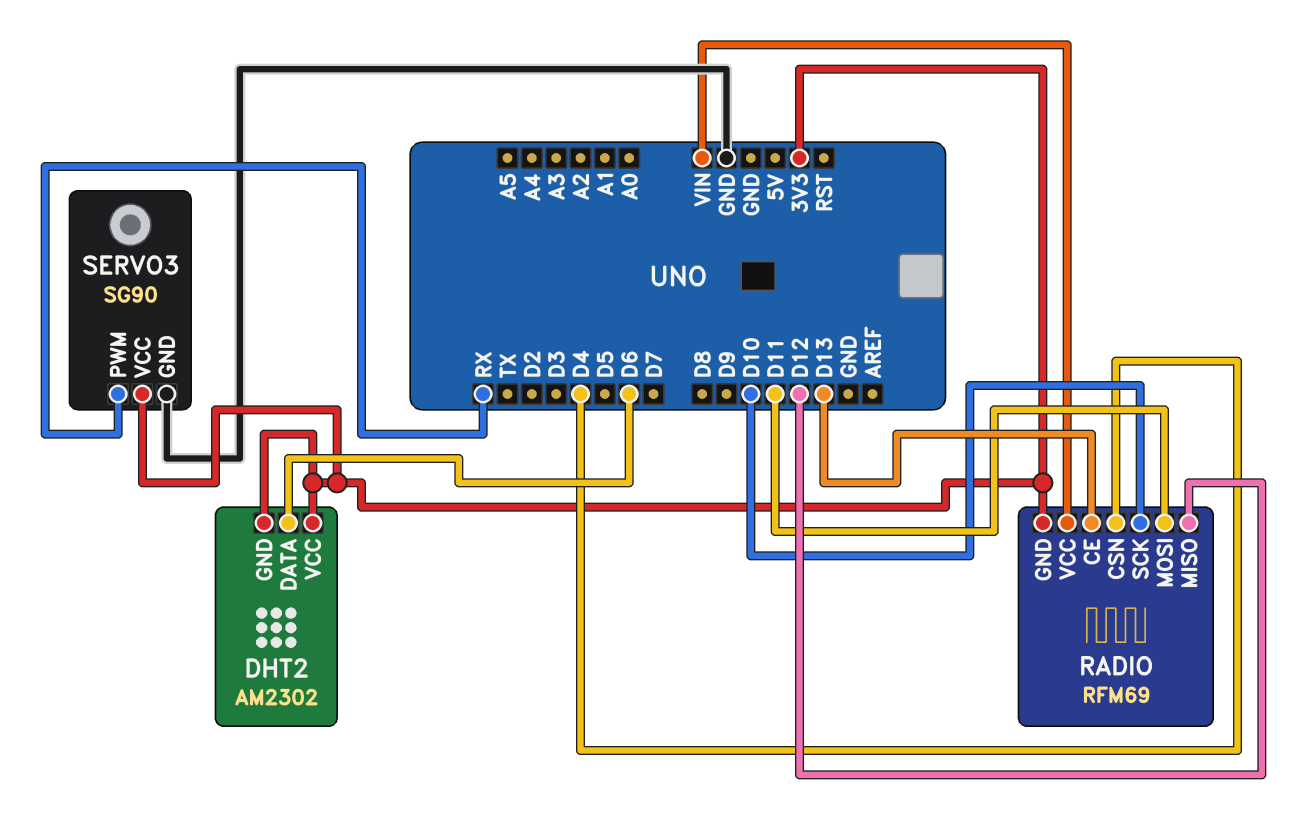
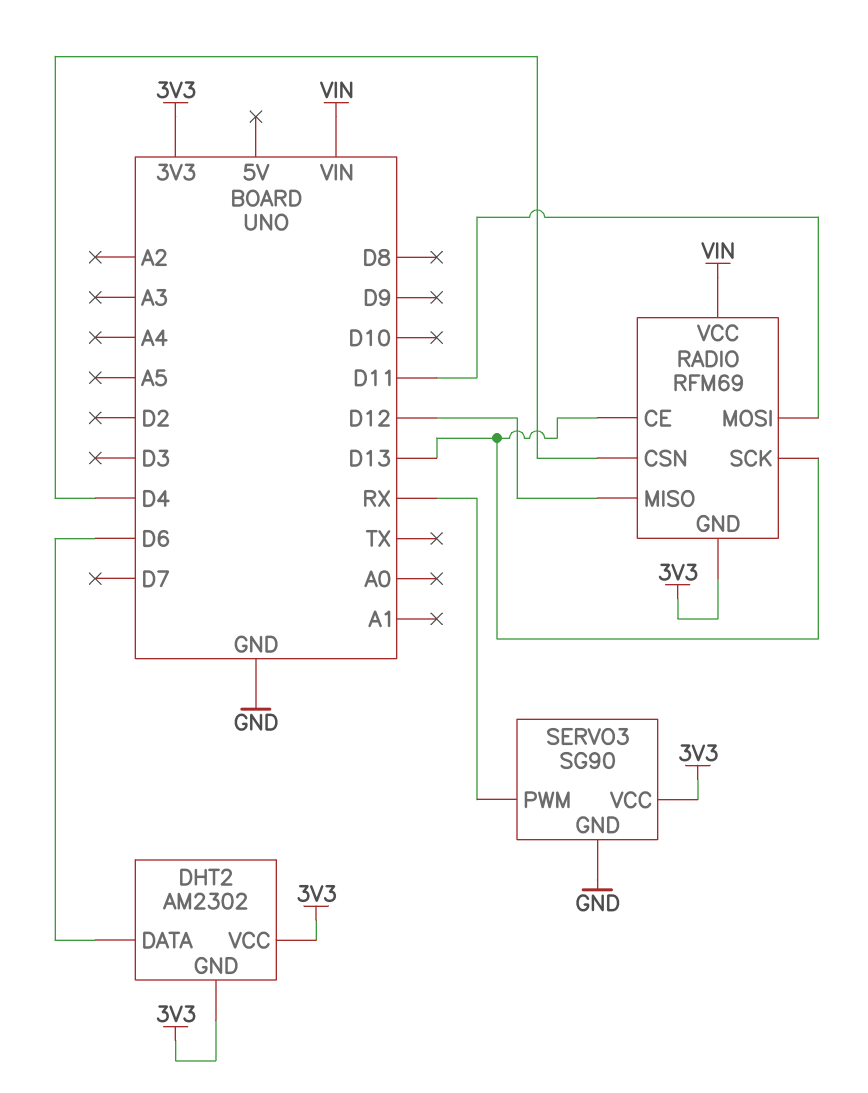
RADIO pin SCK: D10 -> D13

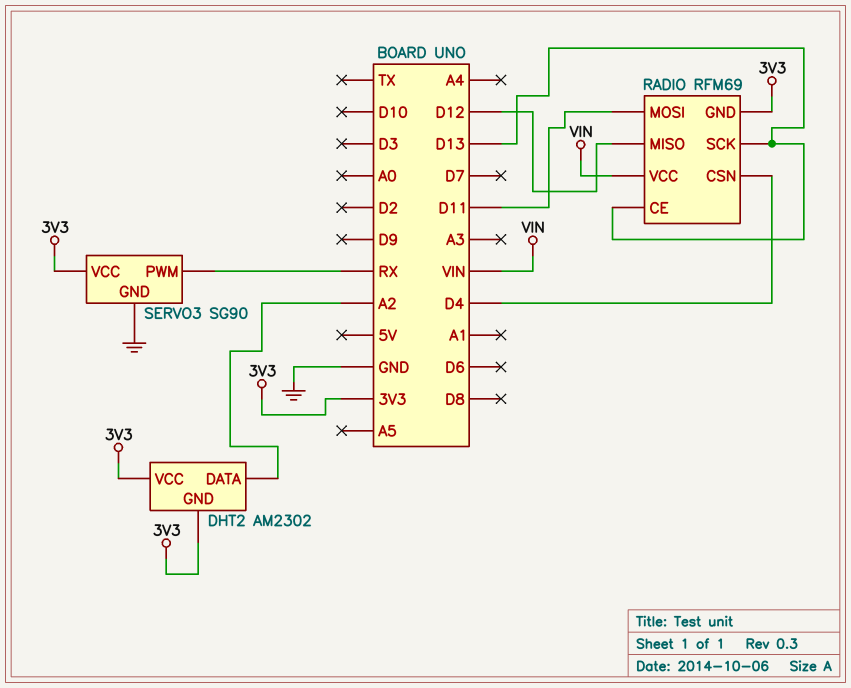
DHT2 pin DATA: D6 -> A2

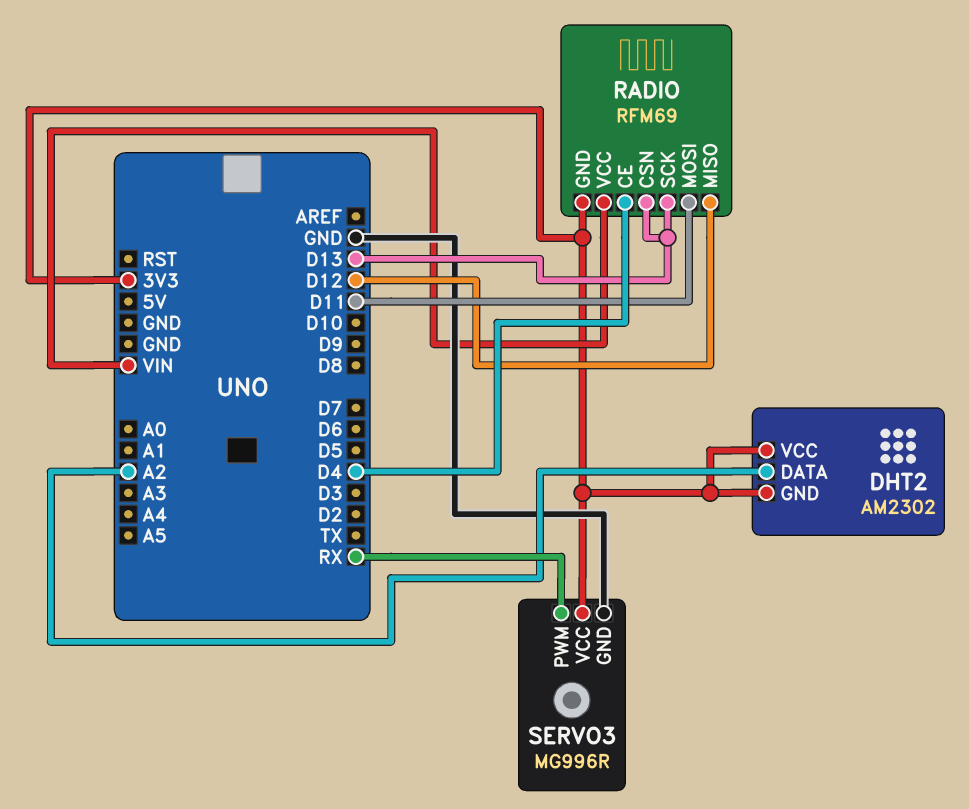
RADIO pin CE: D13 -> D4
RADIO pin CSN: D4 -> D13
SERVO3: SG90 -> MG996R

